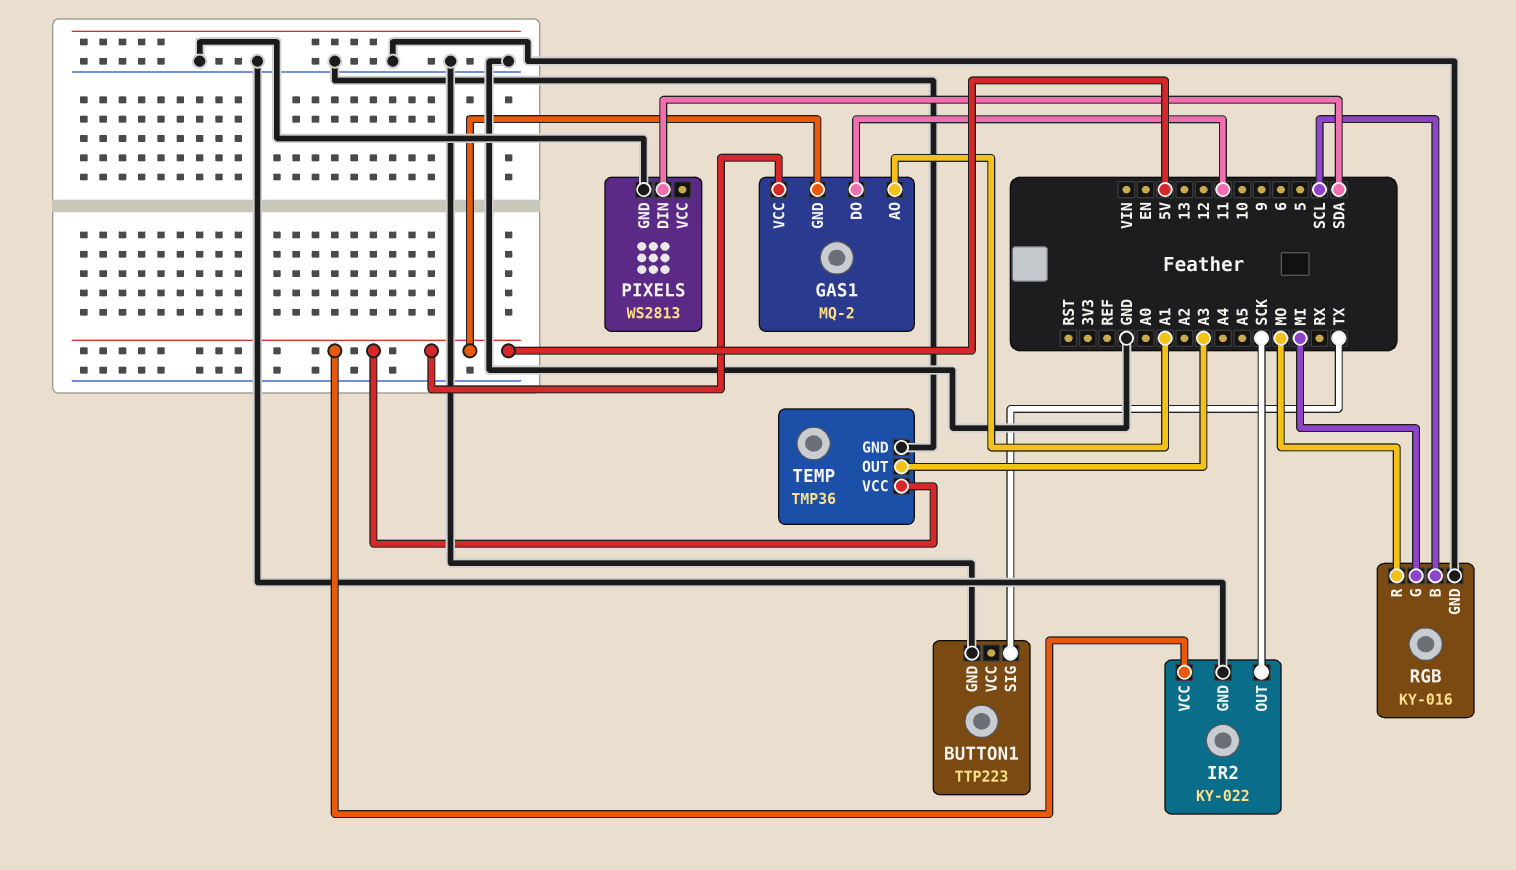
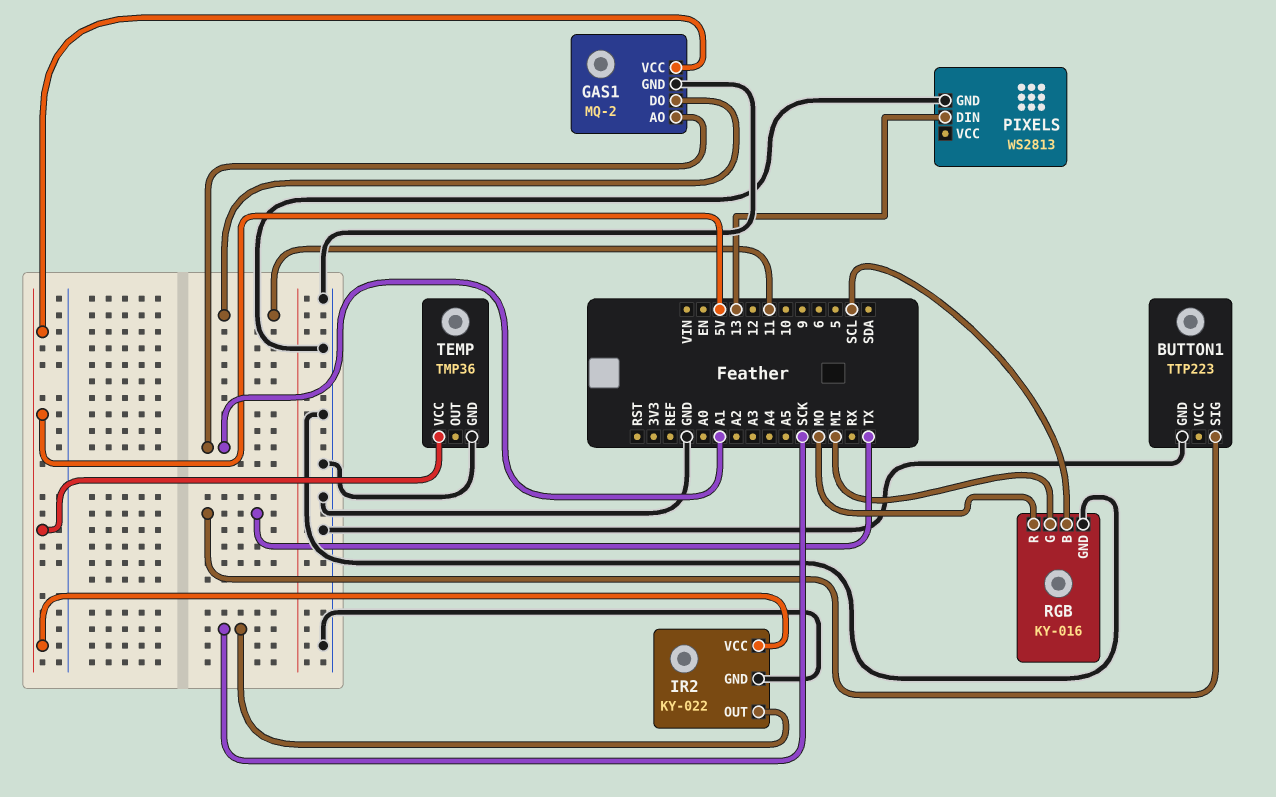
GAS1 pin GND: 5V -> GND
PIXELS pin DIN: SDA -> 13
TEMP pin OUT: A3 -> none

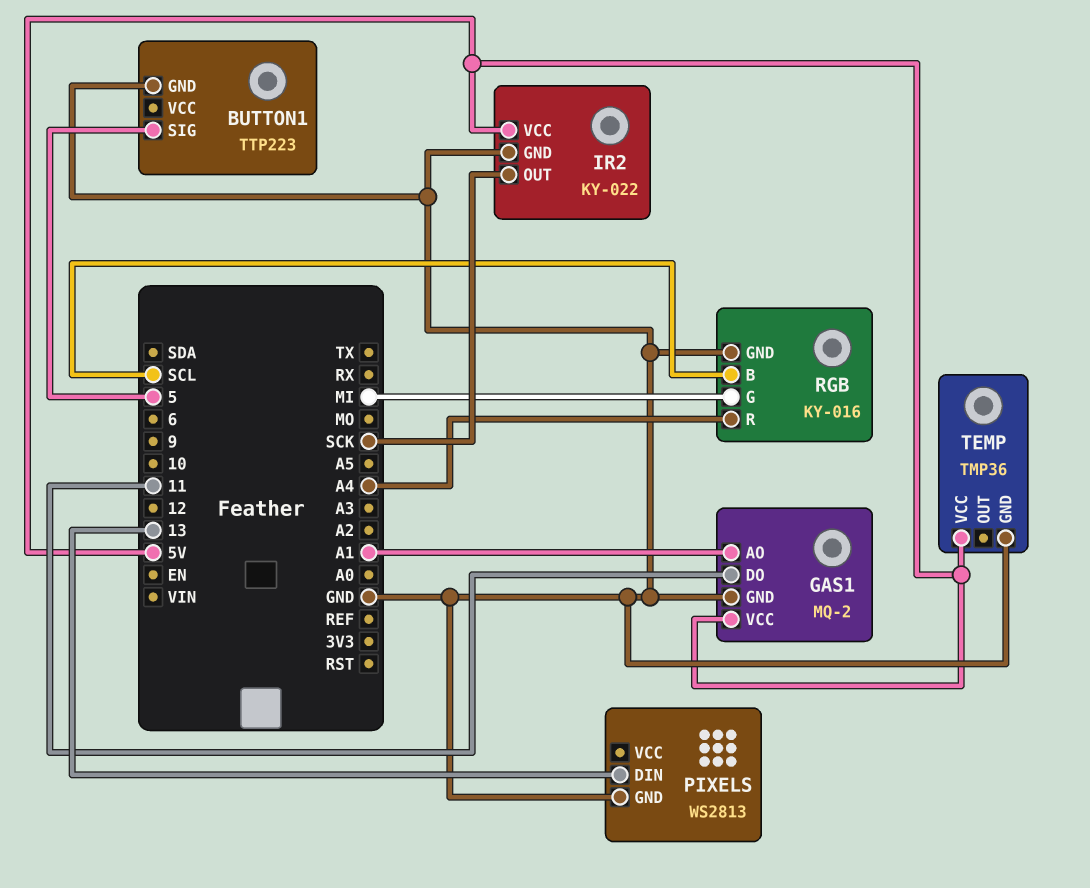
BUTTON1 pin SIG: TX -> 5
RGB pin R: MO -> A4

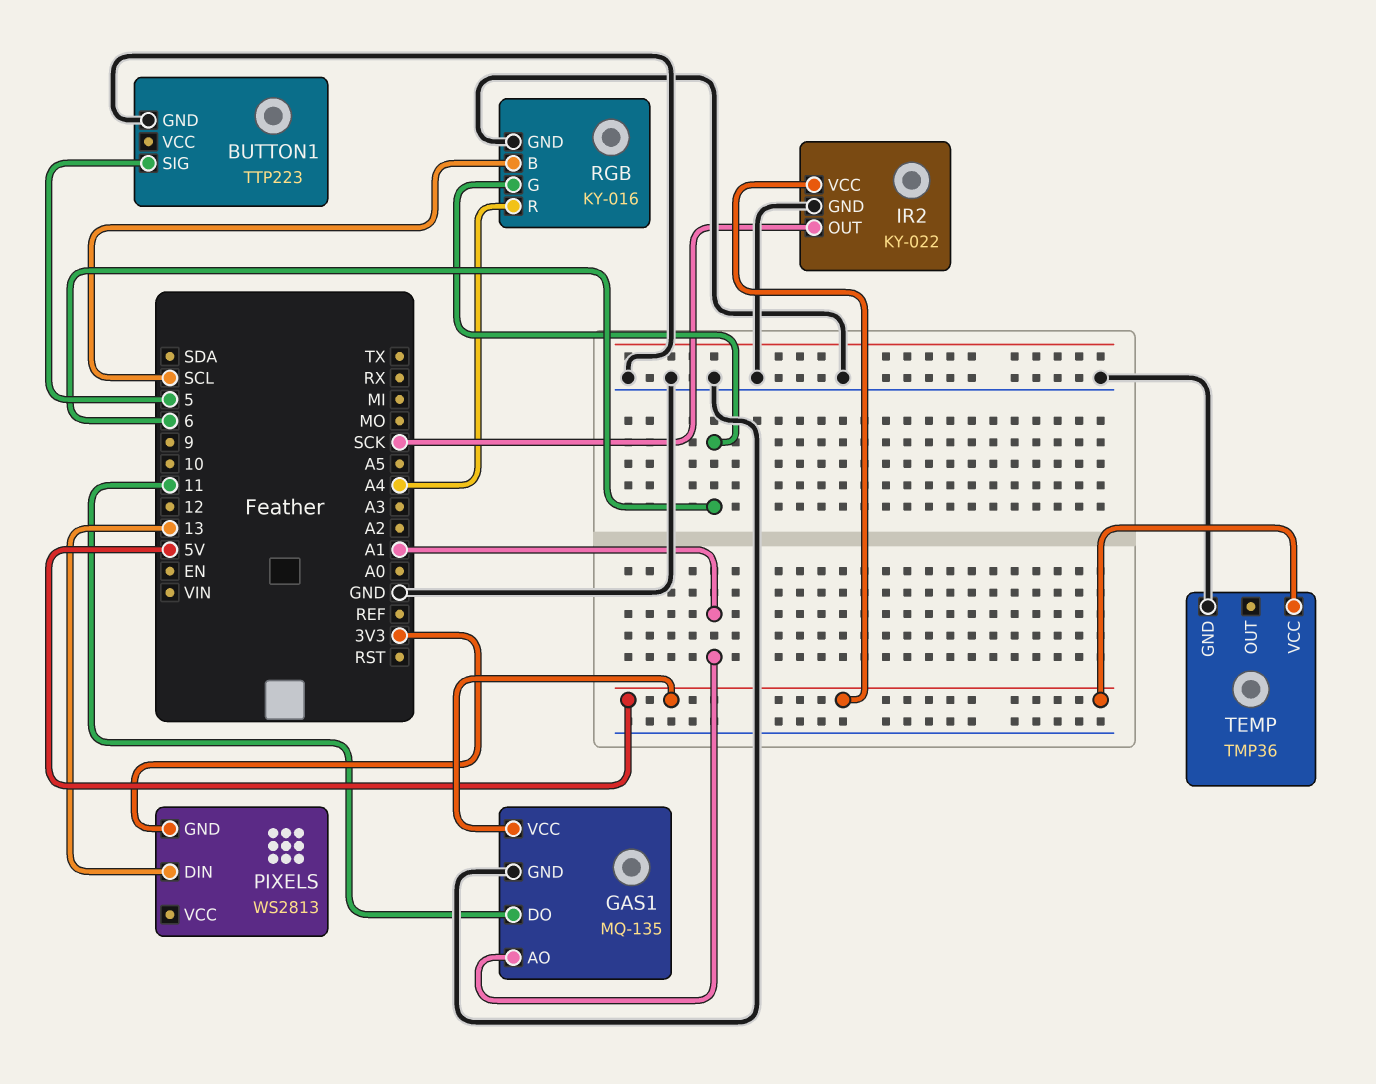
GAS1: MQ-2 -> MQ-135
PIXELS pin GND: GND -> 3V3
RGB pin G: MI -> 6

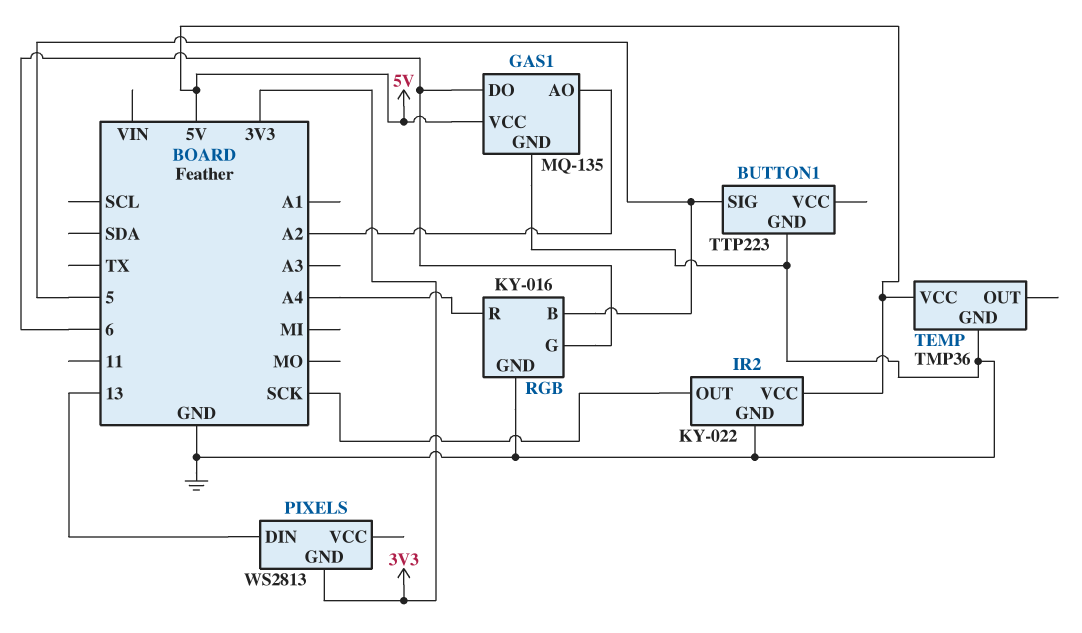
GAS1 pin AO: A1 -> A2
GAS1 pin DO: 11 -> 6
RGB pin B: SCL -> 5

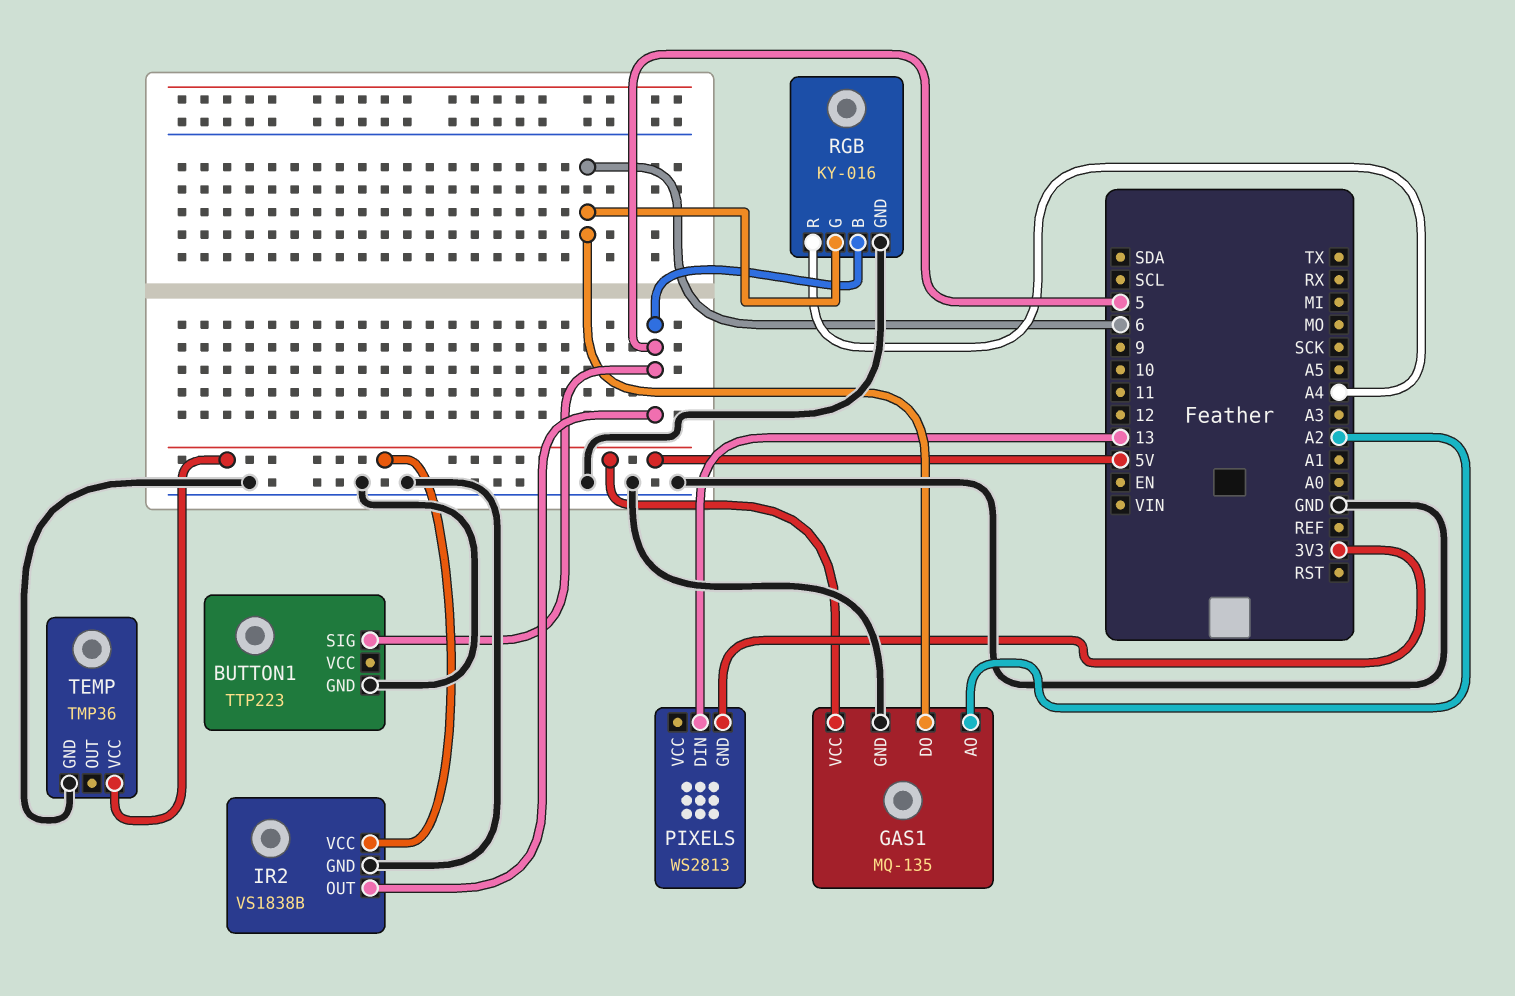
IR2: KY-022 -> VS1838B
IR2 pin OUT: SCK -> 5

